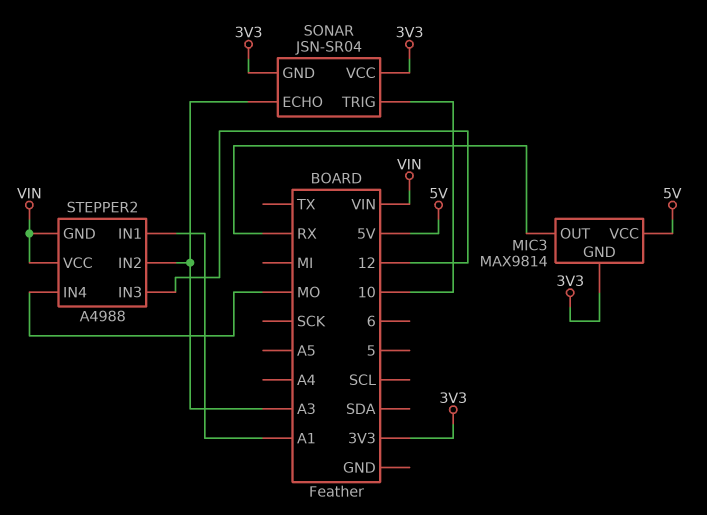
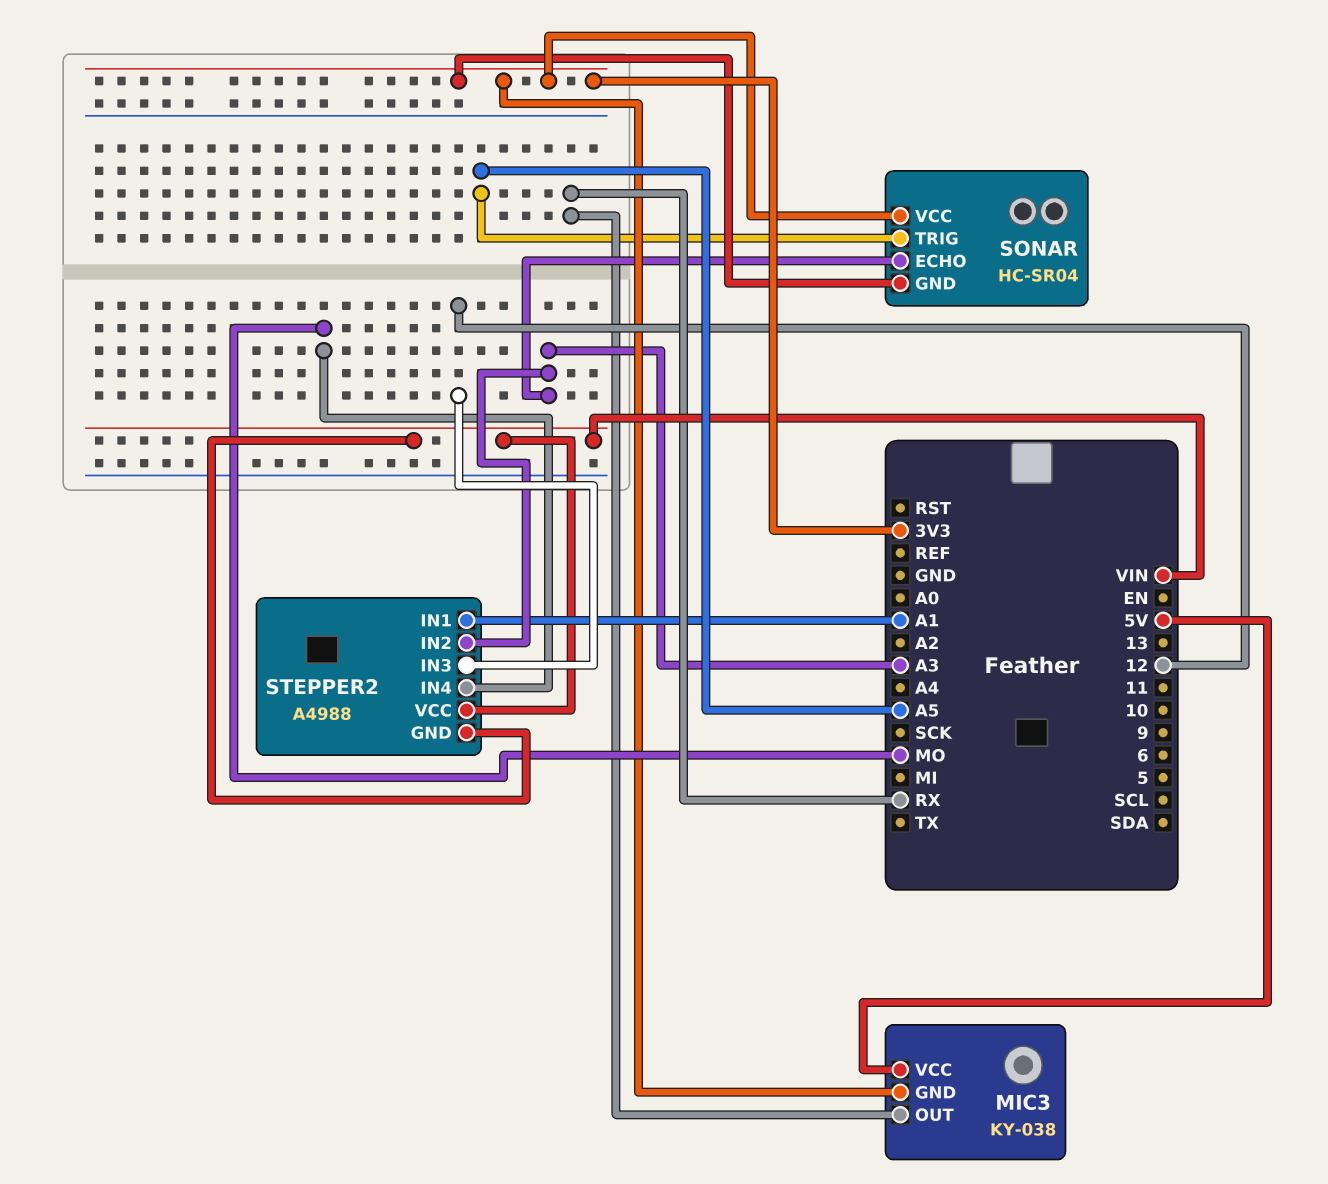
MIC3: MAX9814 -> KY-038
SONAR: JSN-SR04 -> HC-SR04
SONAR pin TRIG: 10 -> A5

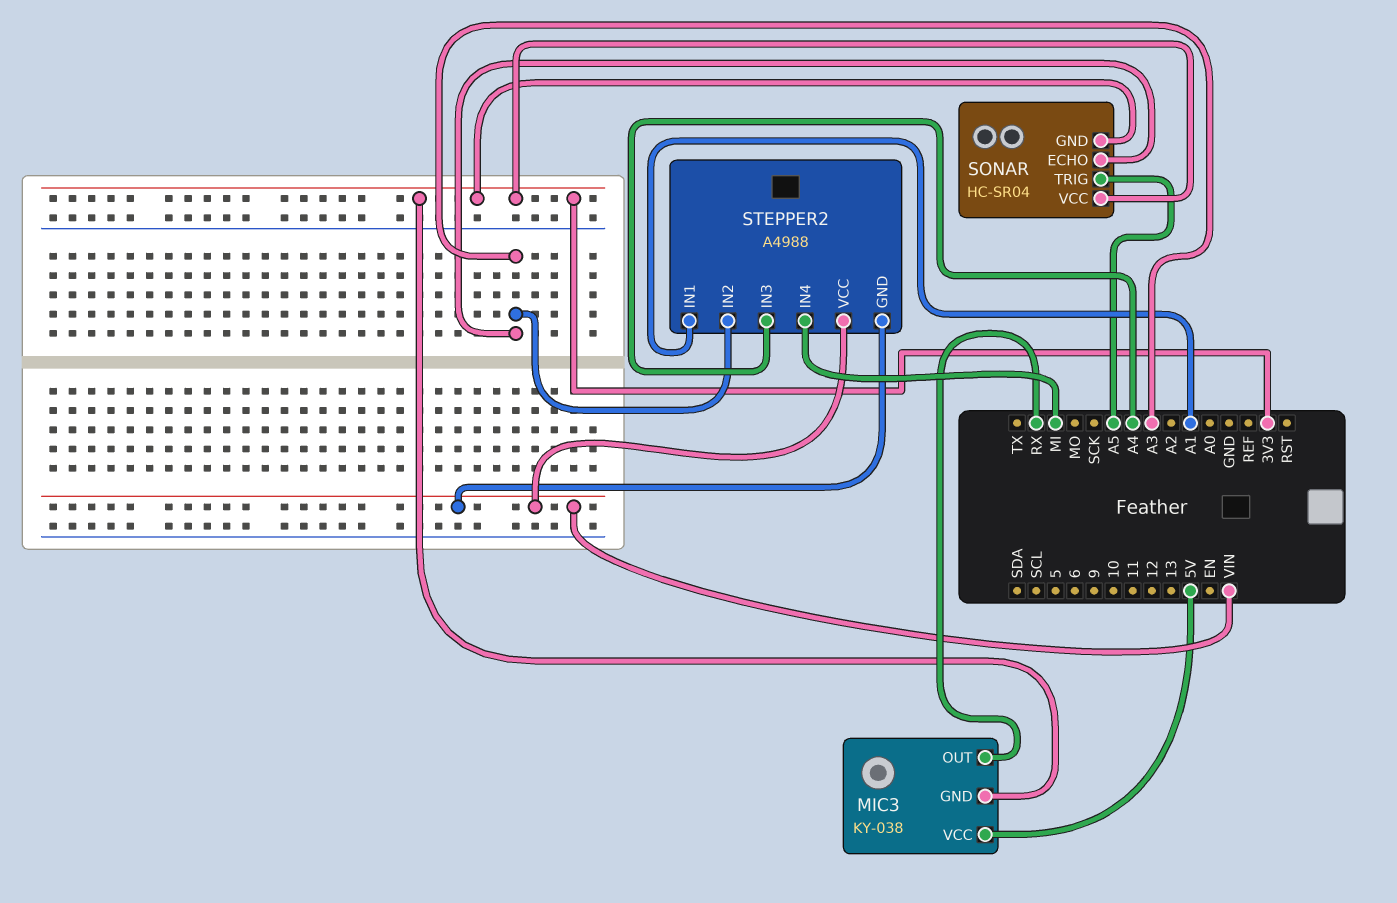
STEPPER2 pin IN3: 12 -> A4
STEPPER2 pin IN4: MO -> MI

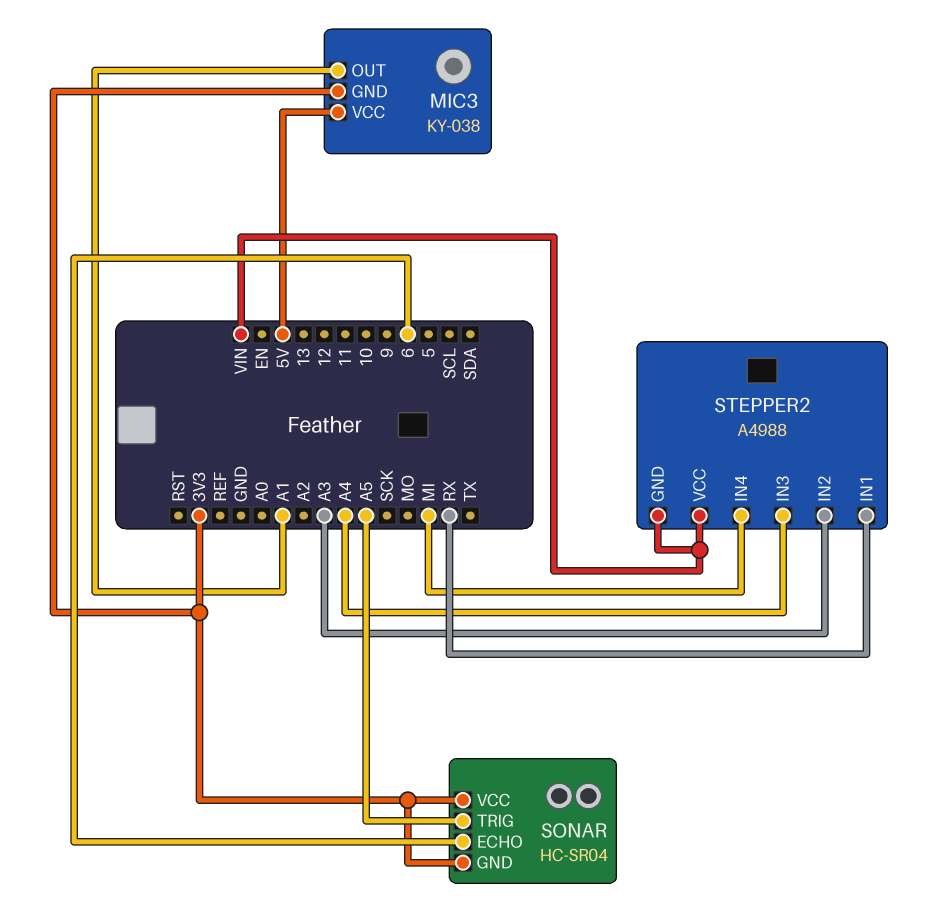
MIC3 pin OUT: RX -> A1
SONAR pin ECHO: A3 -> 6
STEPPER2 pin IN1: A1 -> RX

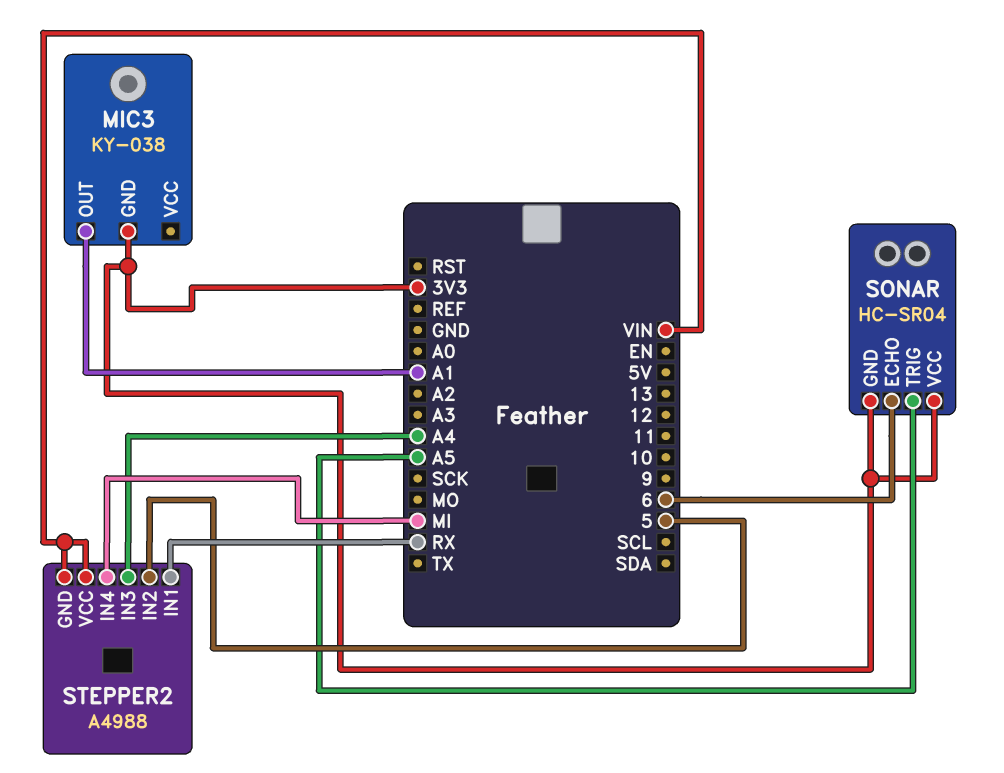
MIC3 pin VCC: 5V -> none
STEPPER2 pin IN2: A3 -> 5

